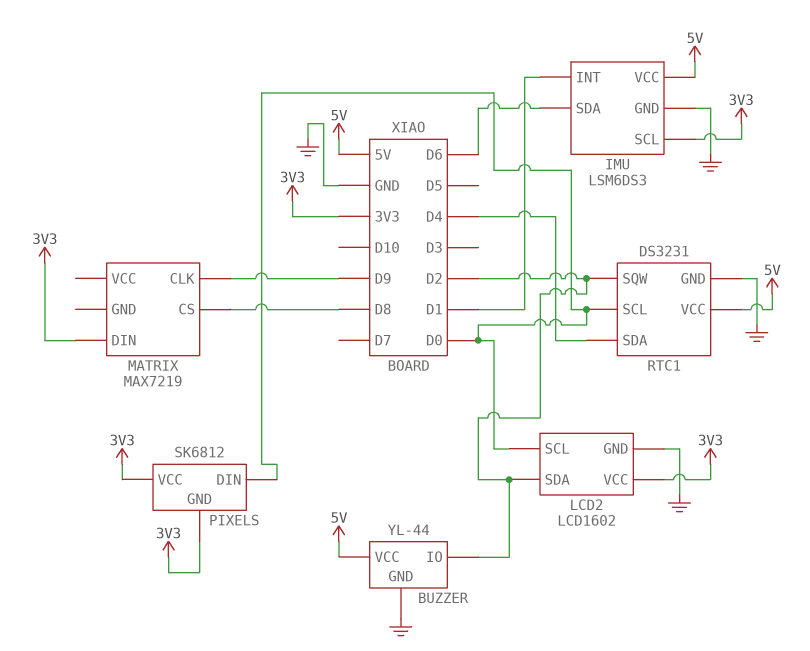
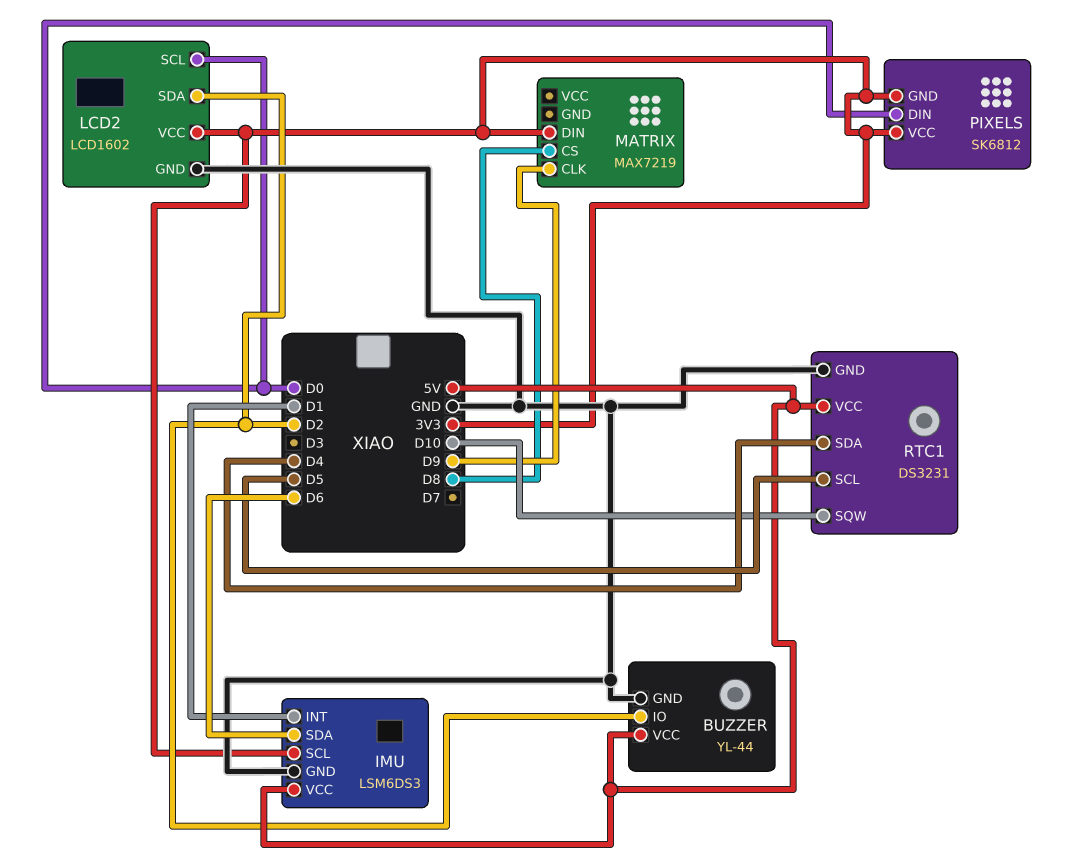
RTC1 pin SCL: D0 -> D5
RTC1 pin SQW: D2 -> D10

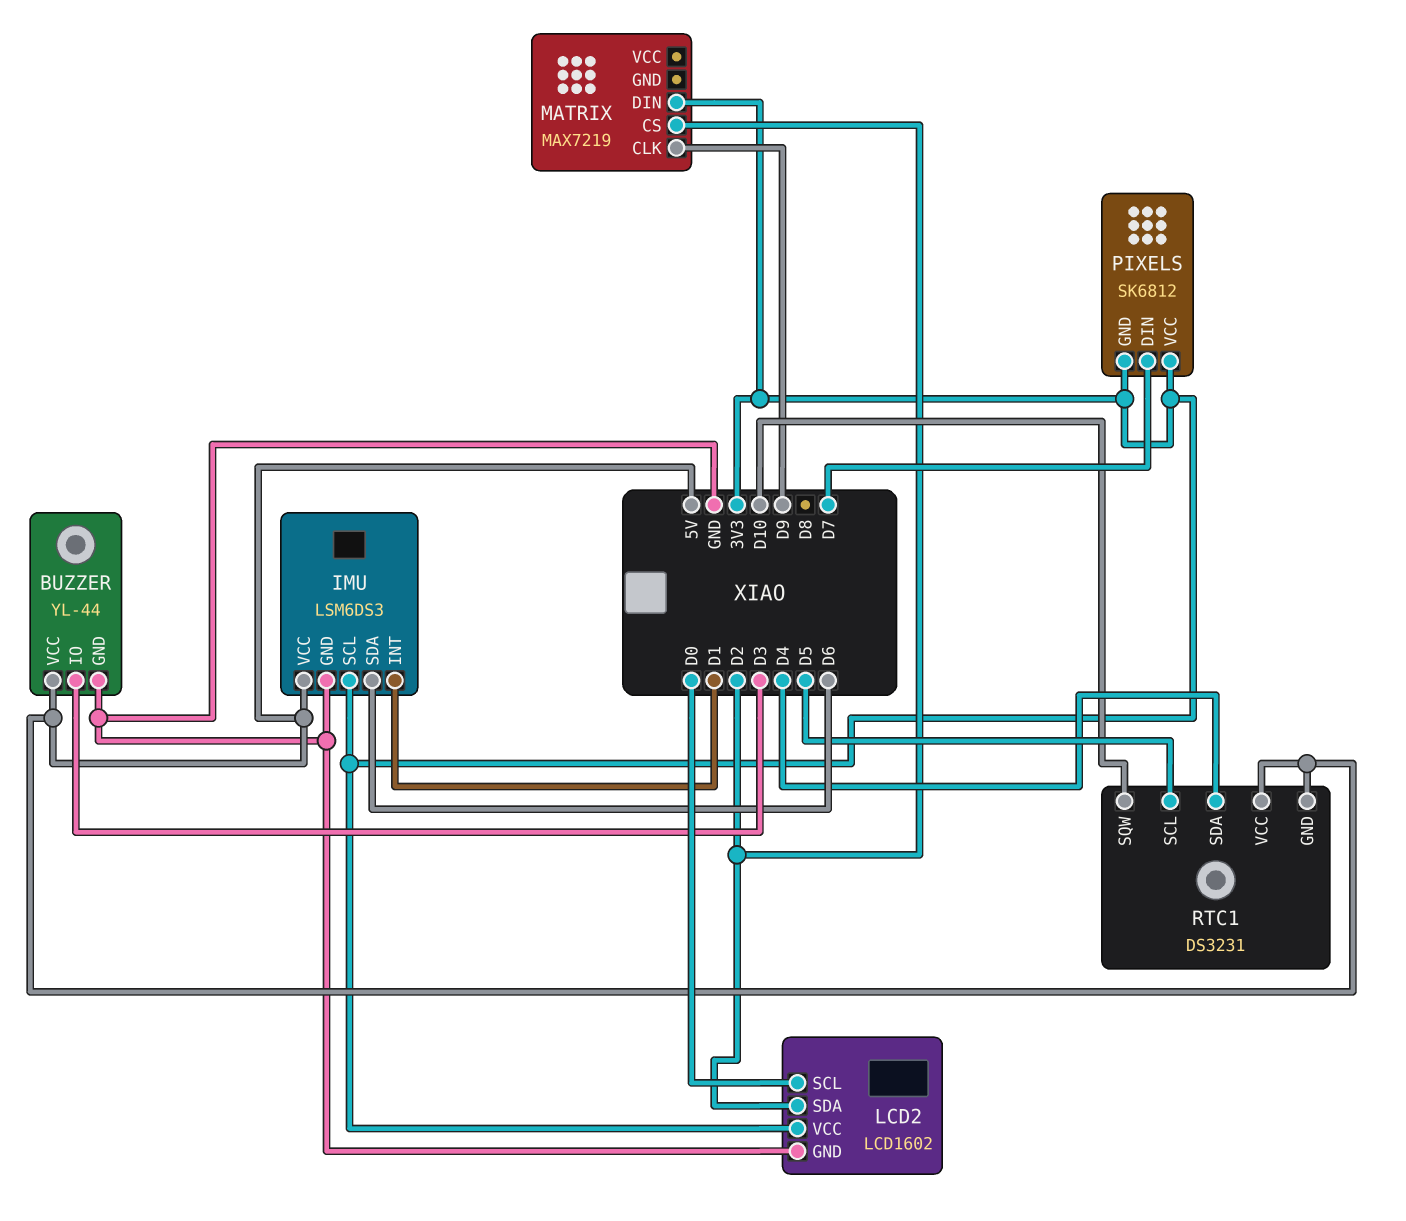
BUZZER pin IO: D2 -> D3
MATRIX pin CS: D8 -> D2
PIXELS pin DIN: D0 -> D7
RTC1 pin GND: GND -> 5V

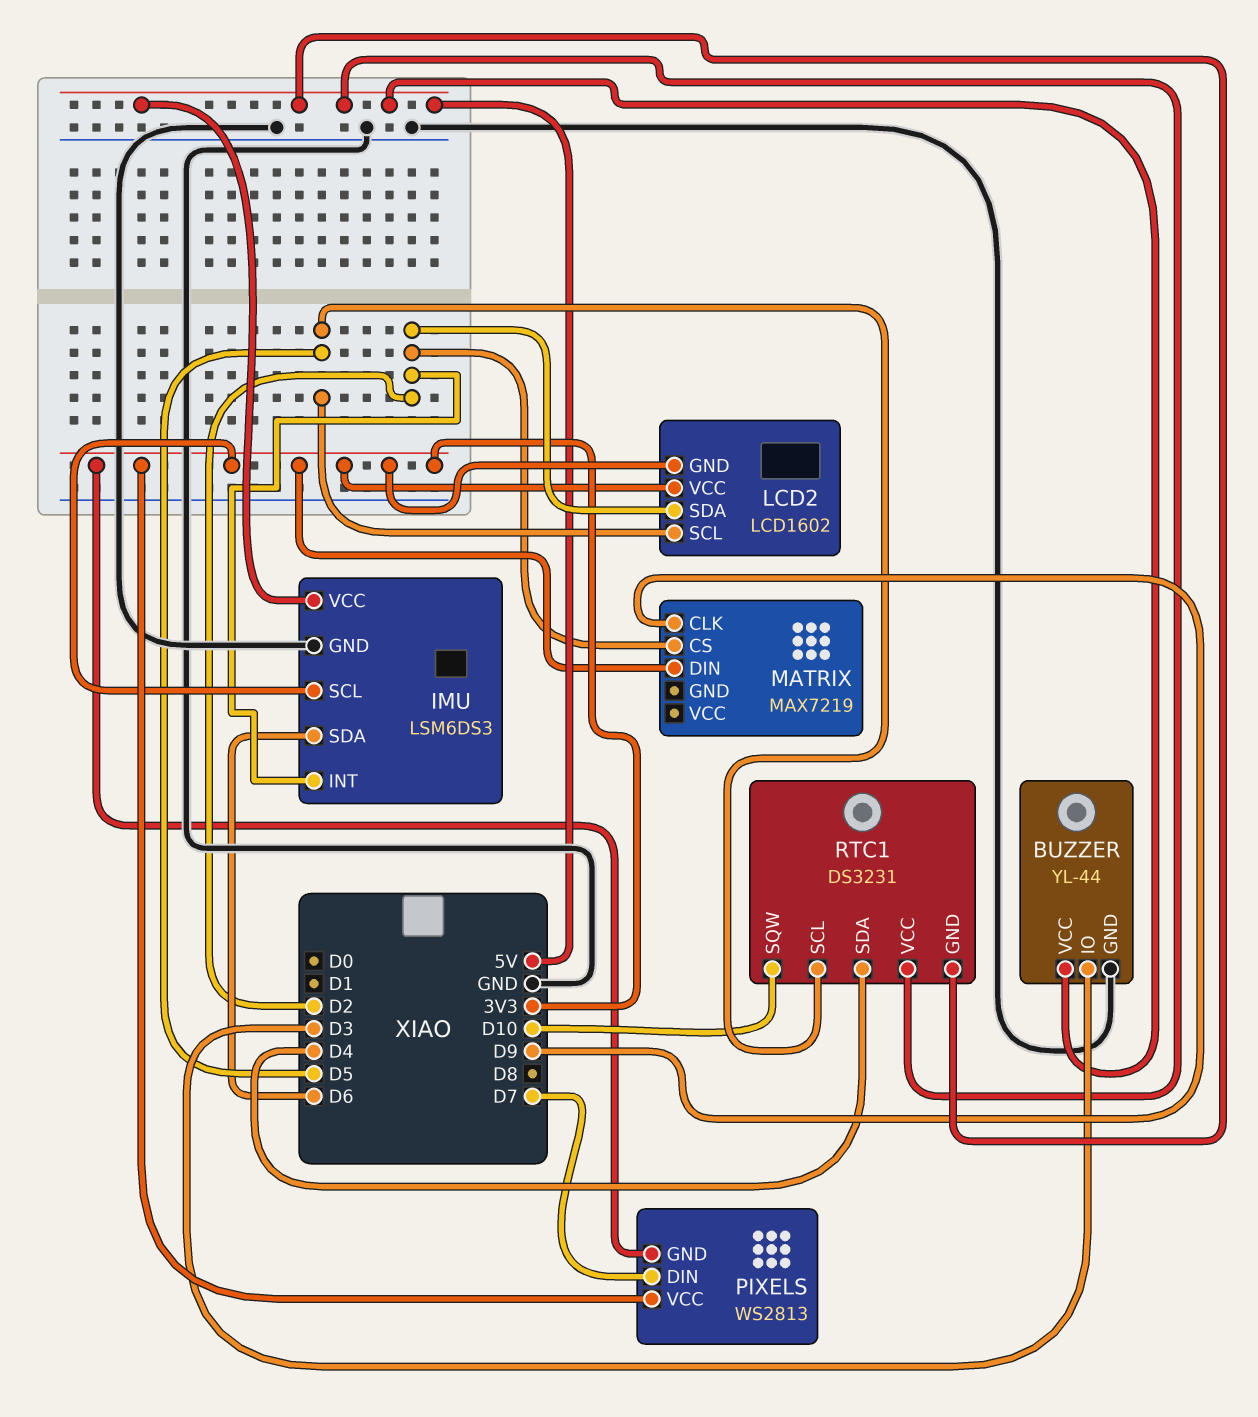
IMU pin INT: D1 -> D2
LCD2 pin GND: GND -> 3V3
LCD2 pin SCL: D0 -> D5
PIXELS: SK6812 -> WS2813

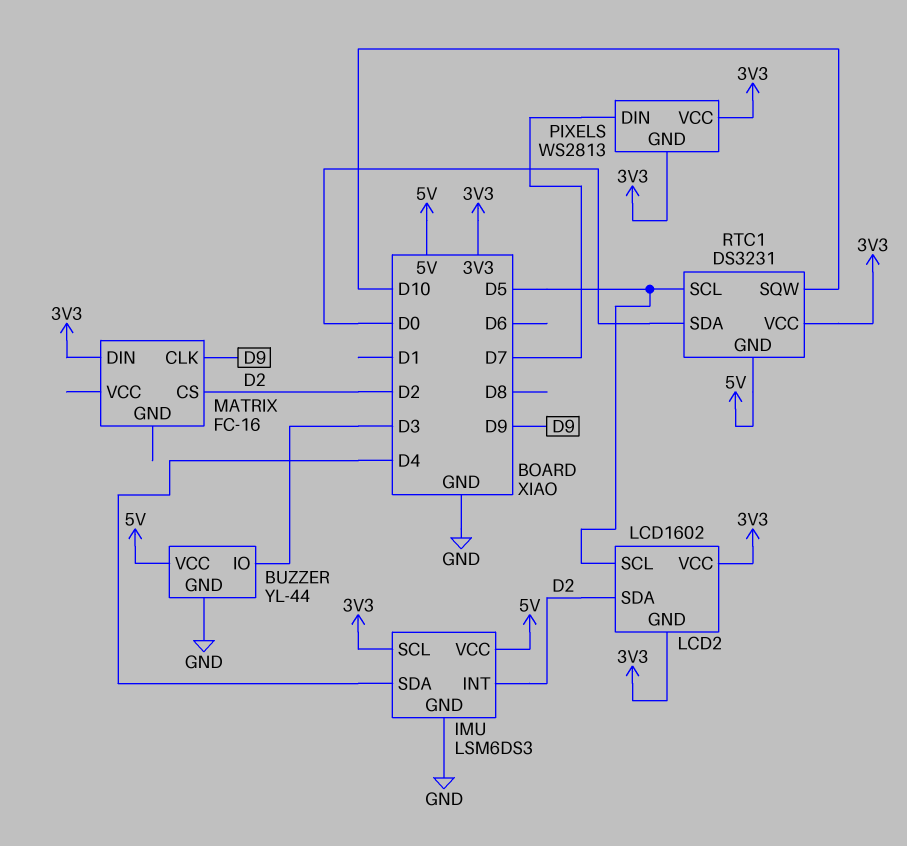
IMU pin SDA: D6 -> D4
MATRIX: MAX7219 -> FC-16
RTC1 pin SDA: D4 -> D0
RTC1 pin VCC: 5V -> 3V3

